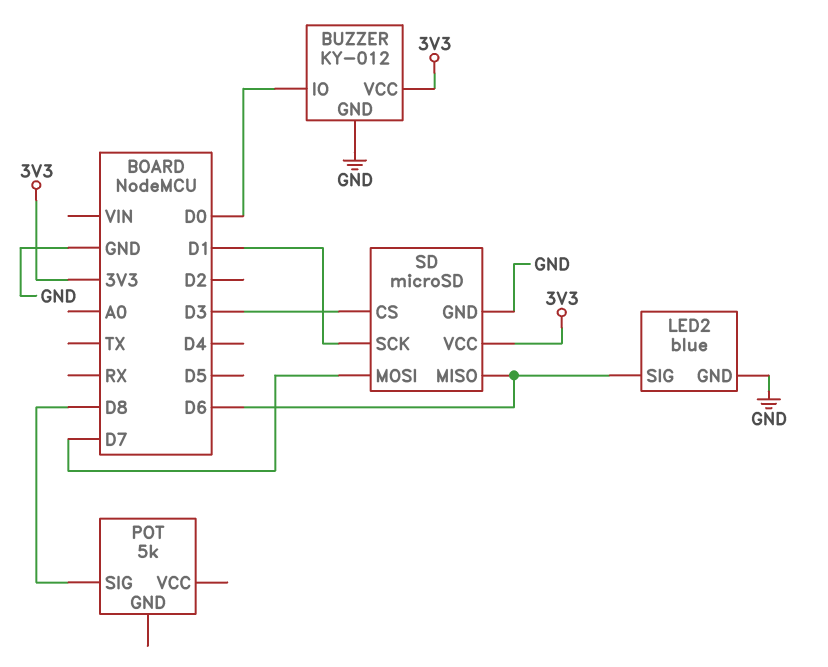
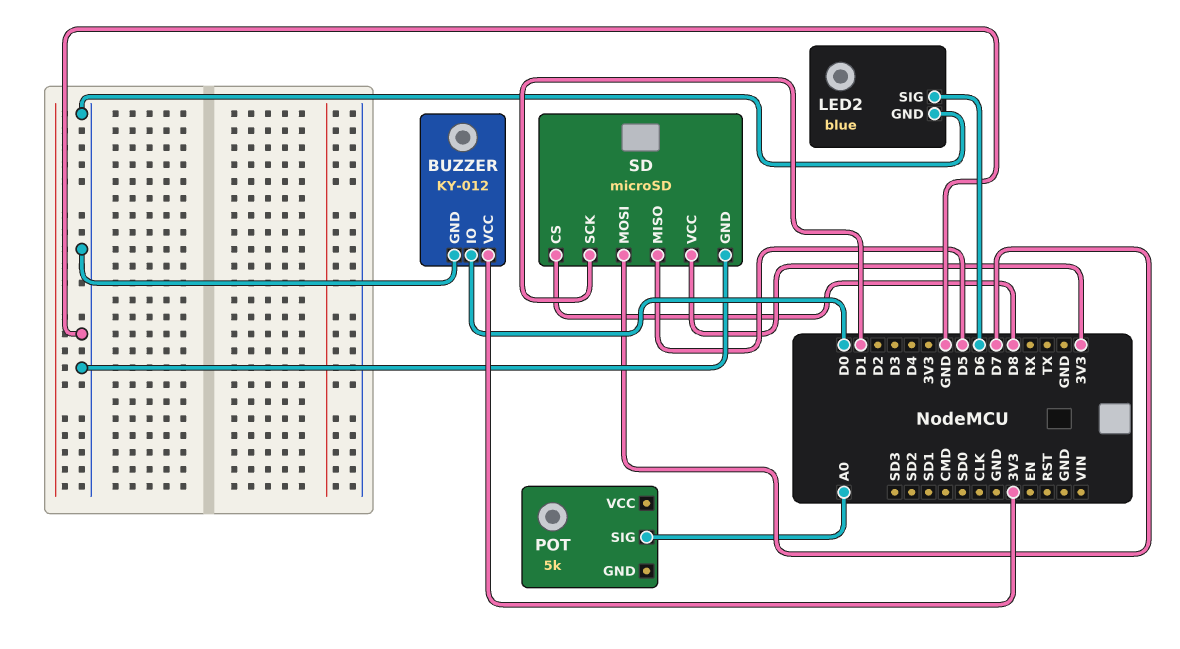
POT pin SIG: D8 -> A0
SD pin CS: D3 -> D8
SD pin MISO: D6 -> D5

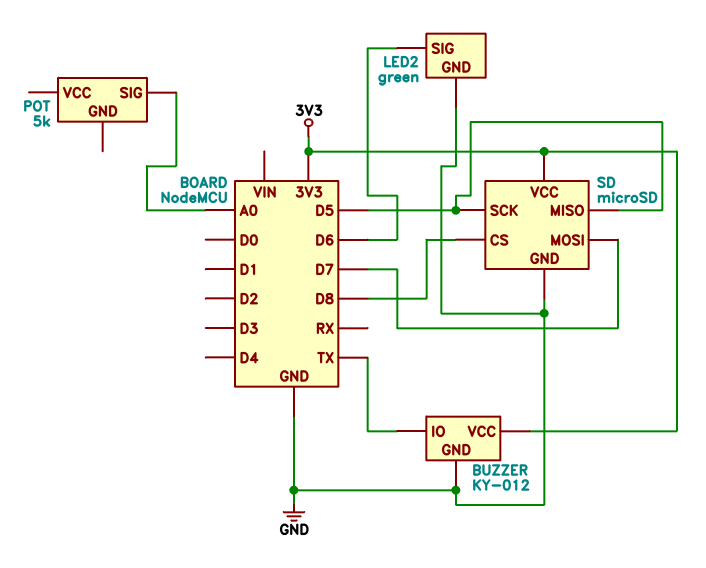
BUZZER pin IO: D0 -> TX
LED2: blue -> green
SD pin SCK: D1 -> D5

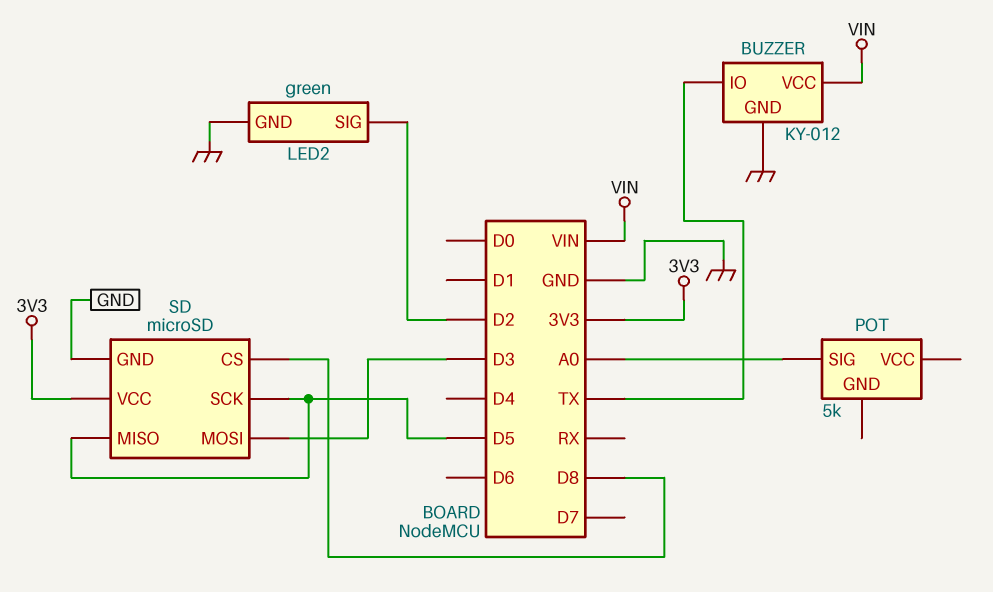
BUZZER pin VCC: 3V3 -> VIN
LED2 pin SIG: D6 -> D2
SD pin MOSI: D7 -> D3

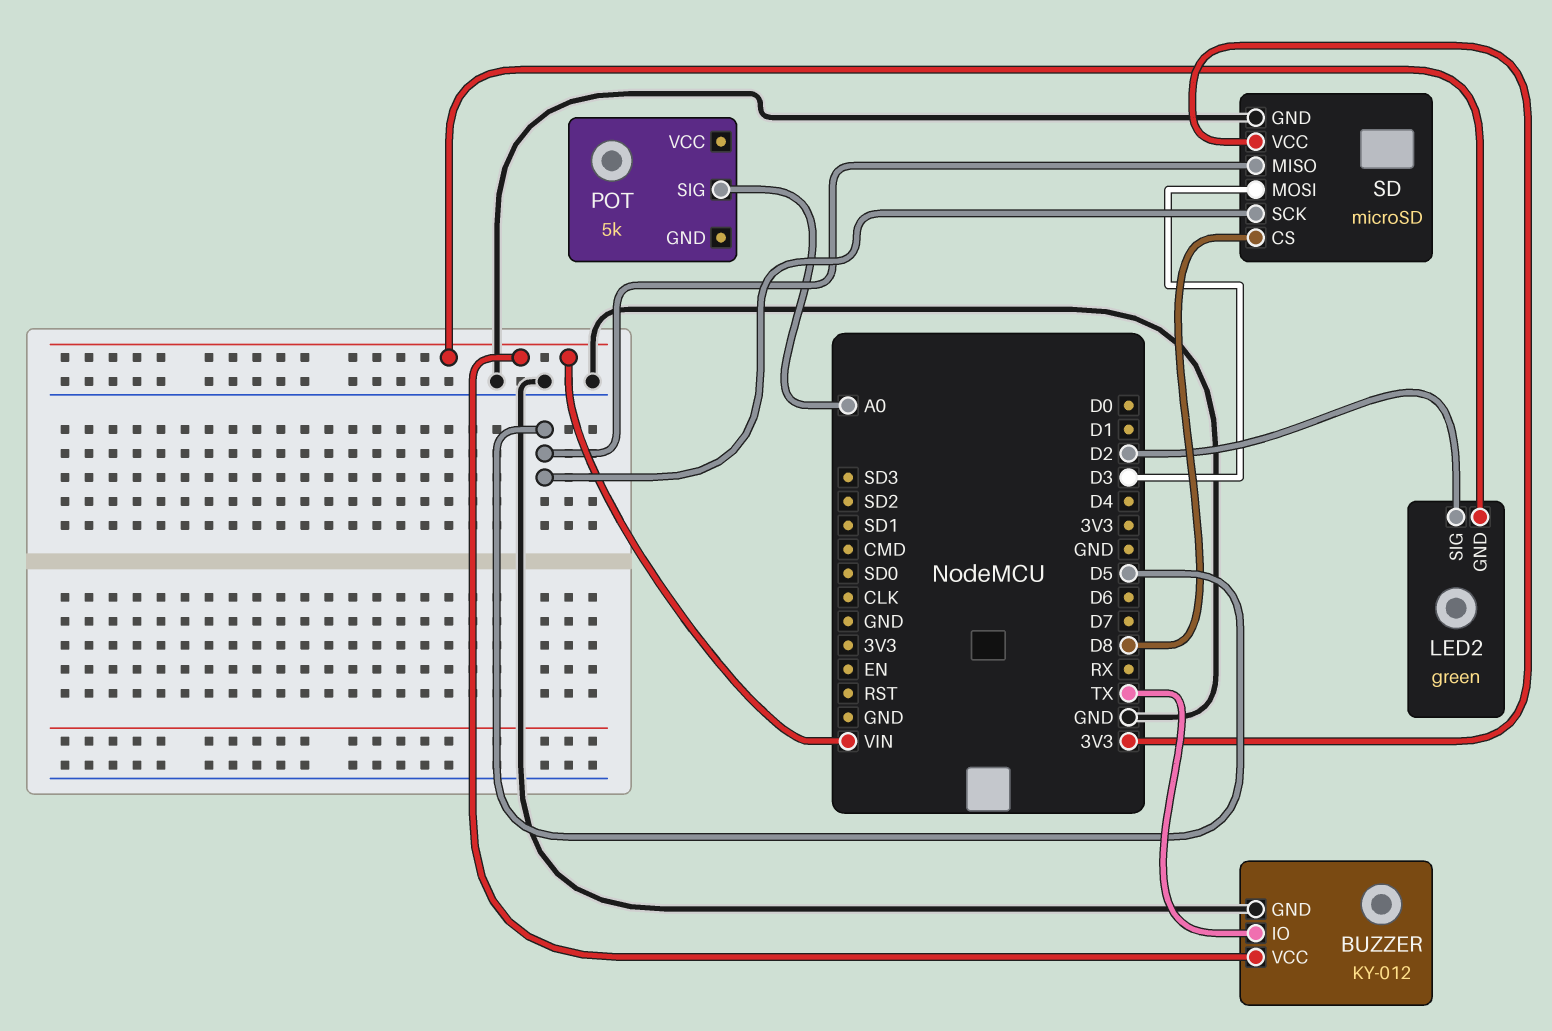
LED2 pin GND: GND -> VIN

